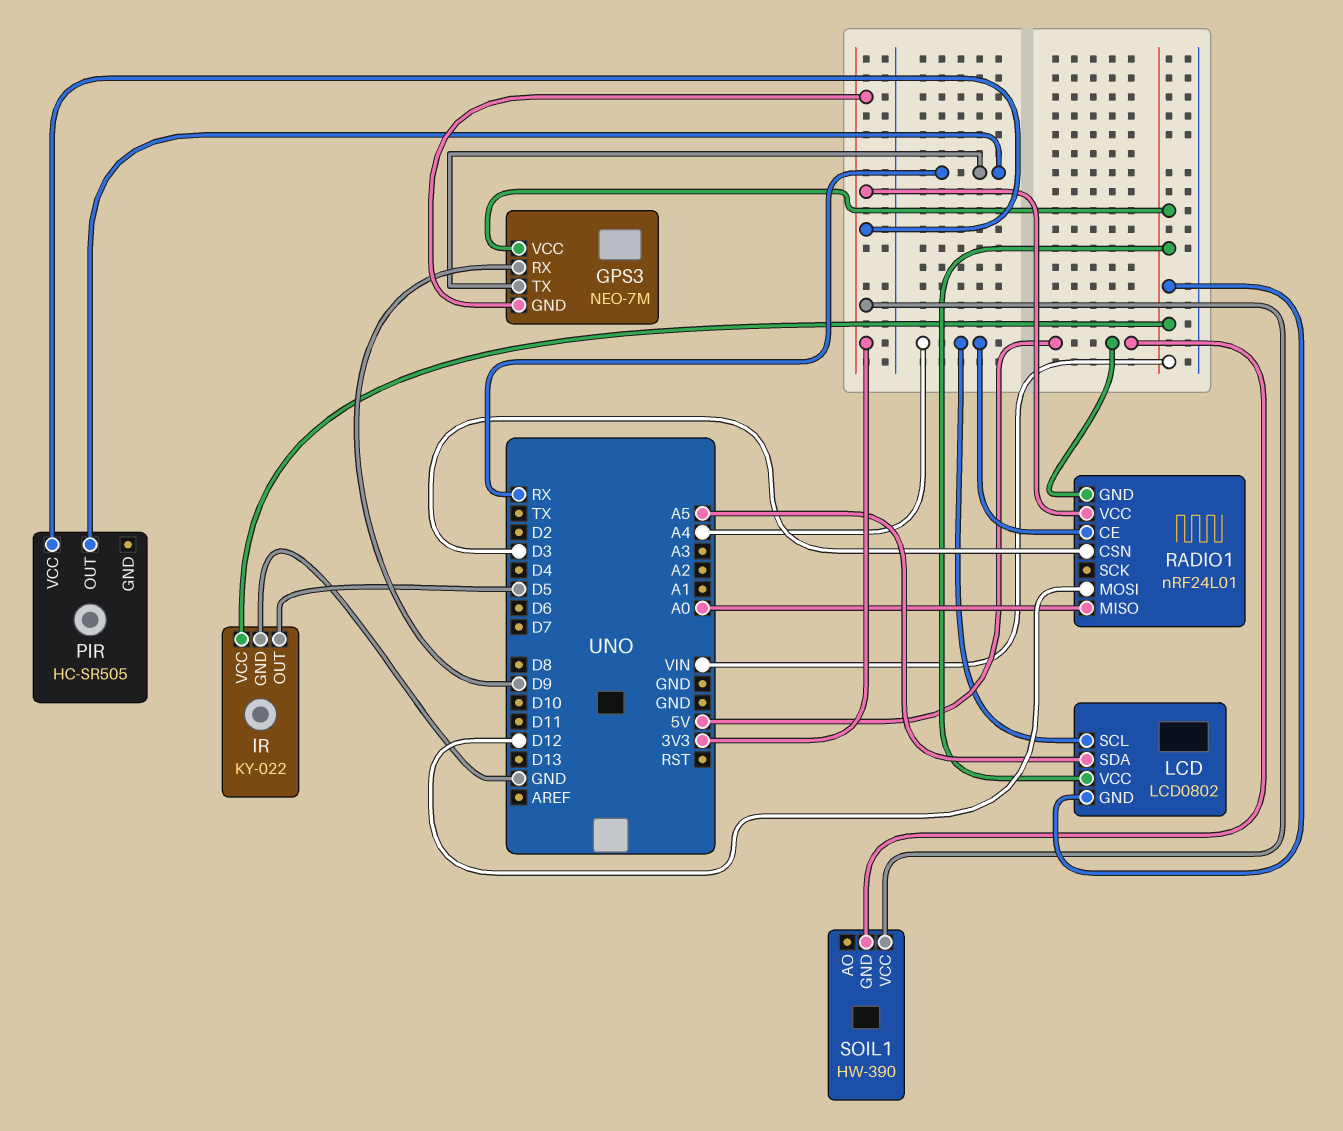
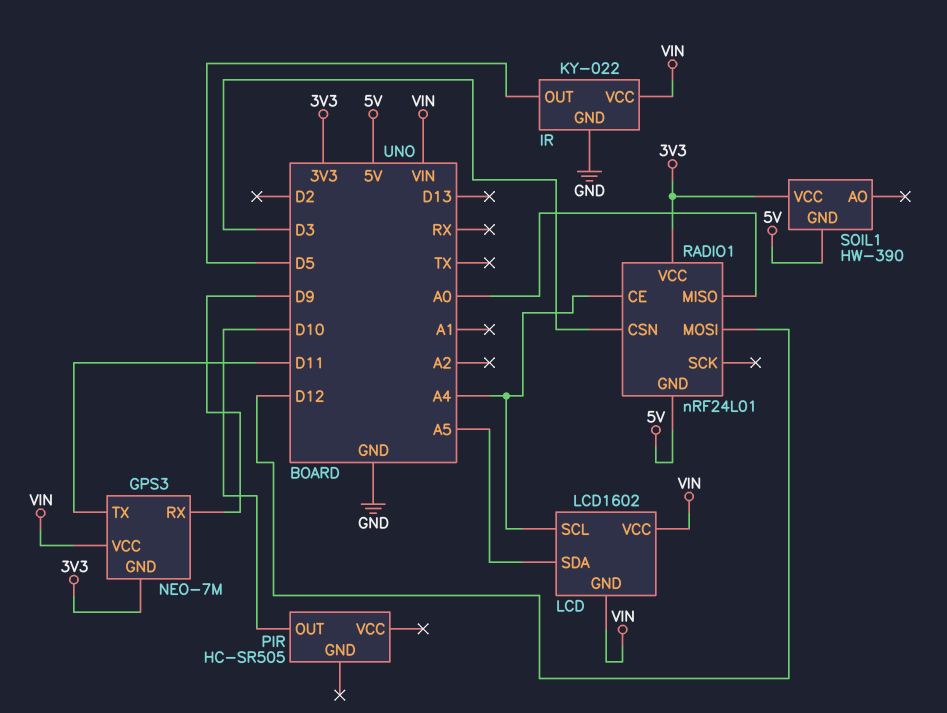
GPS3 pin TX: RX -> D11
LCD: LCD0802 -> LCD1602
PIR pin OUT: RX -> D10
PIR pin VCC: 3V3 -> none

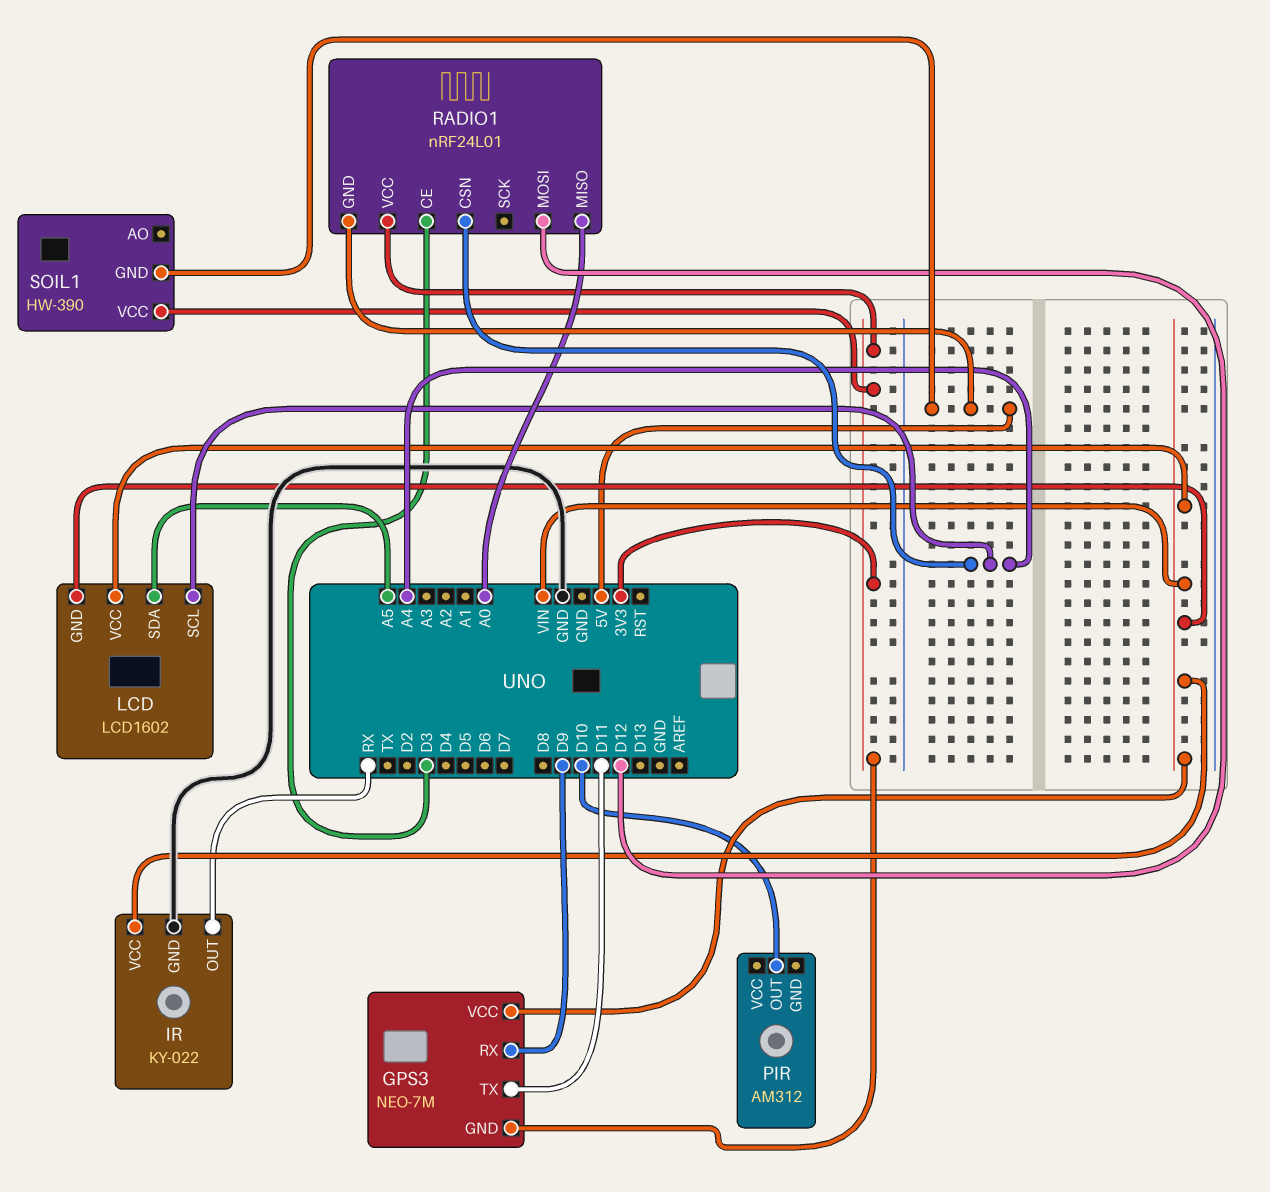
IR pin OUT: D5 -> RX
PIR: HC-SR505 -> AM312
RADIO1 pin CE: A4 -> D3
RADIO1 pin CSN: D3 -> A4

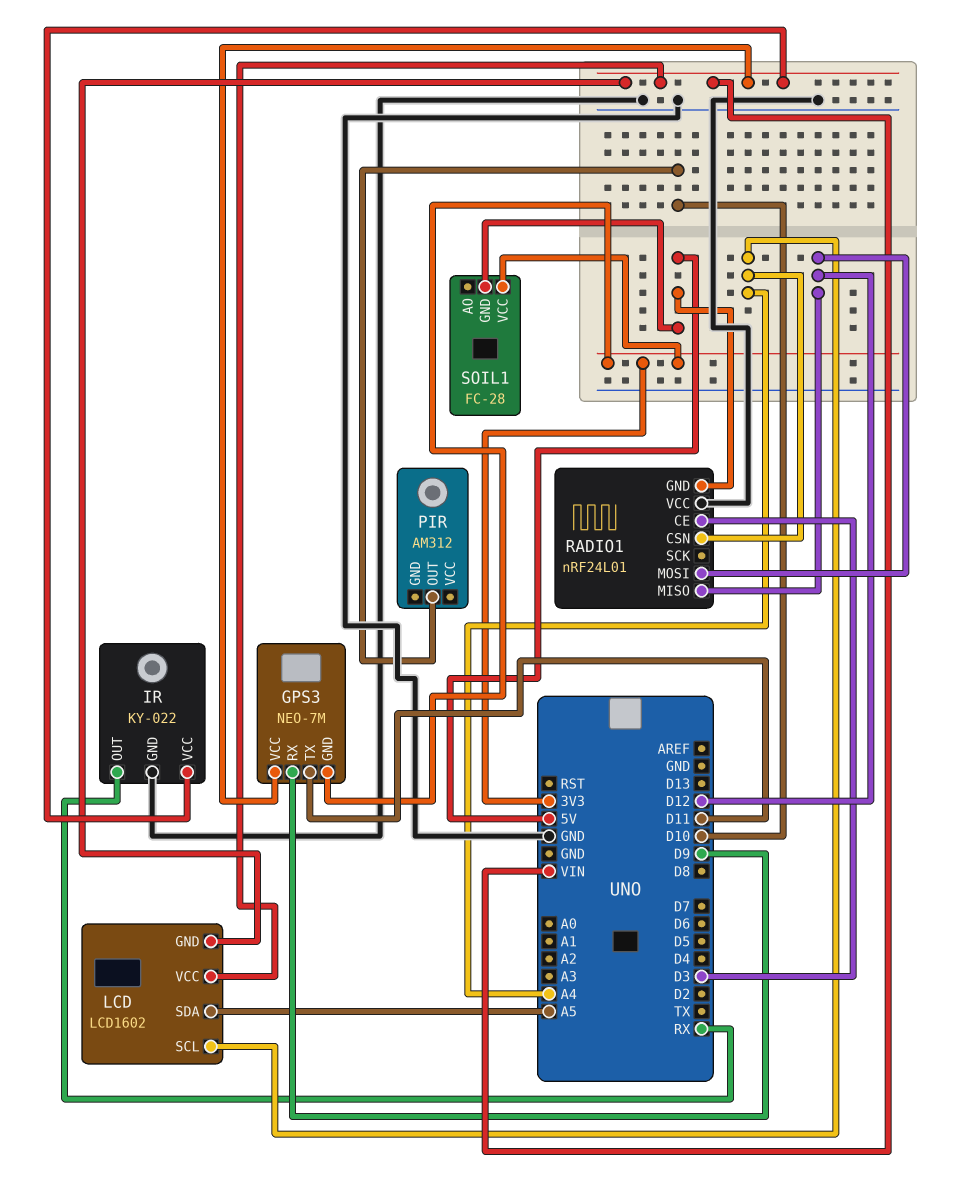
RADIO1 pin MISO: A0 -> D12
RADIO1 pin VCC: 3V3 -> GND
SOIL1: HW-390 -> FC-28

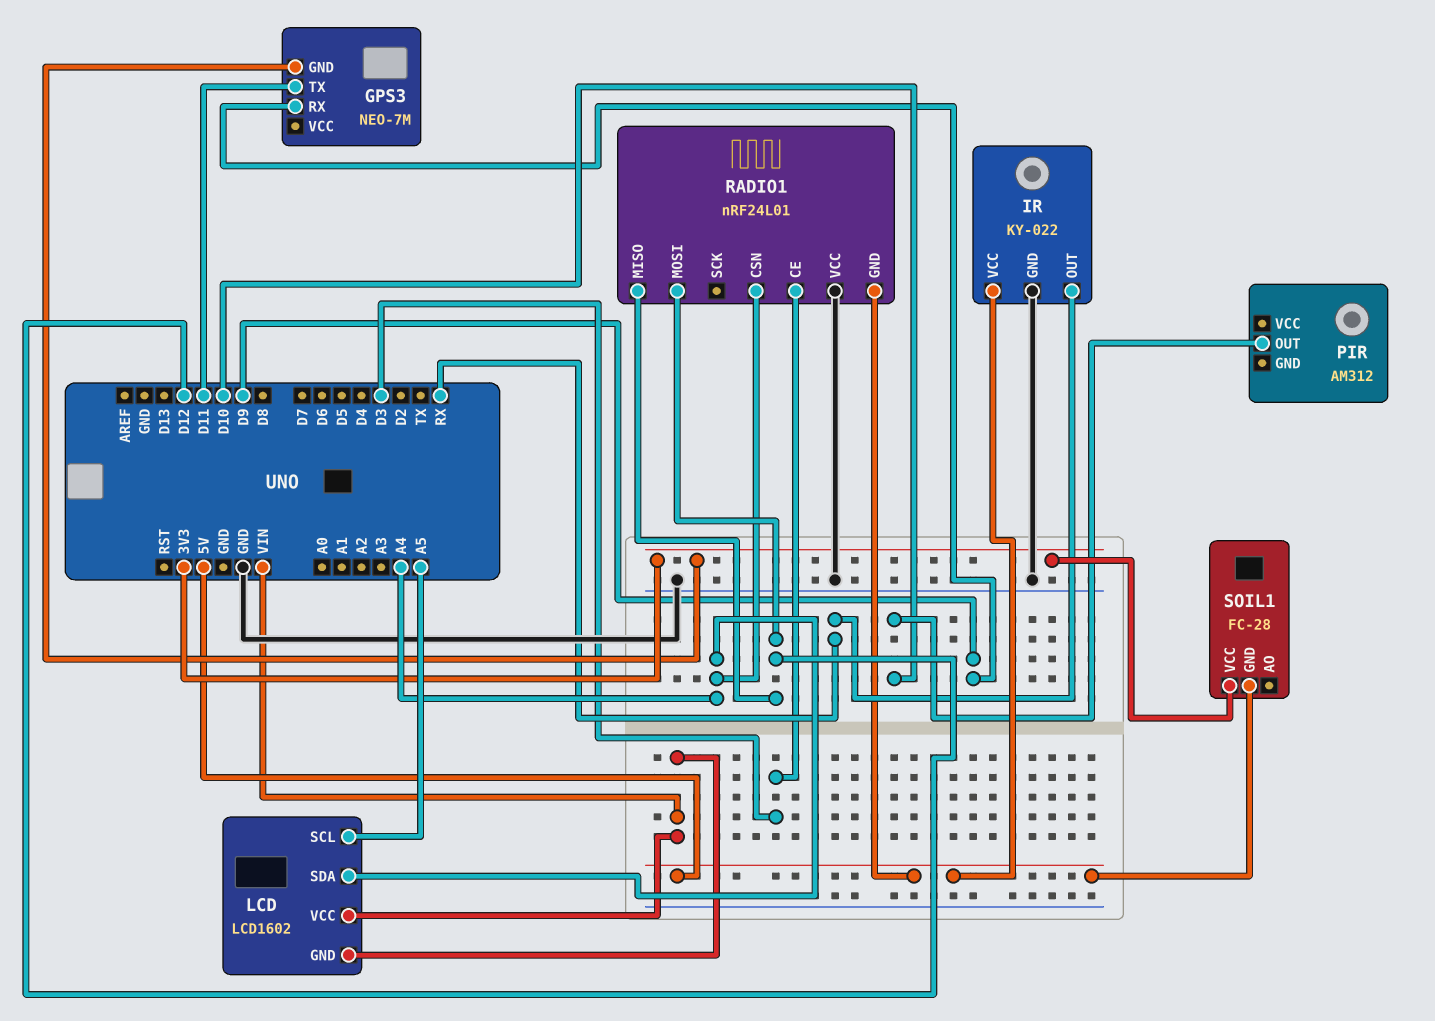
GPS3 pin VCC: VIN -> none
IR pin VCC: VIN -> 5V
LCD pin SCL: A4 -> A5
LCD pin SDA: A5 -> A4

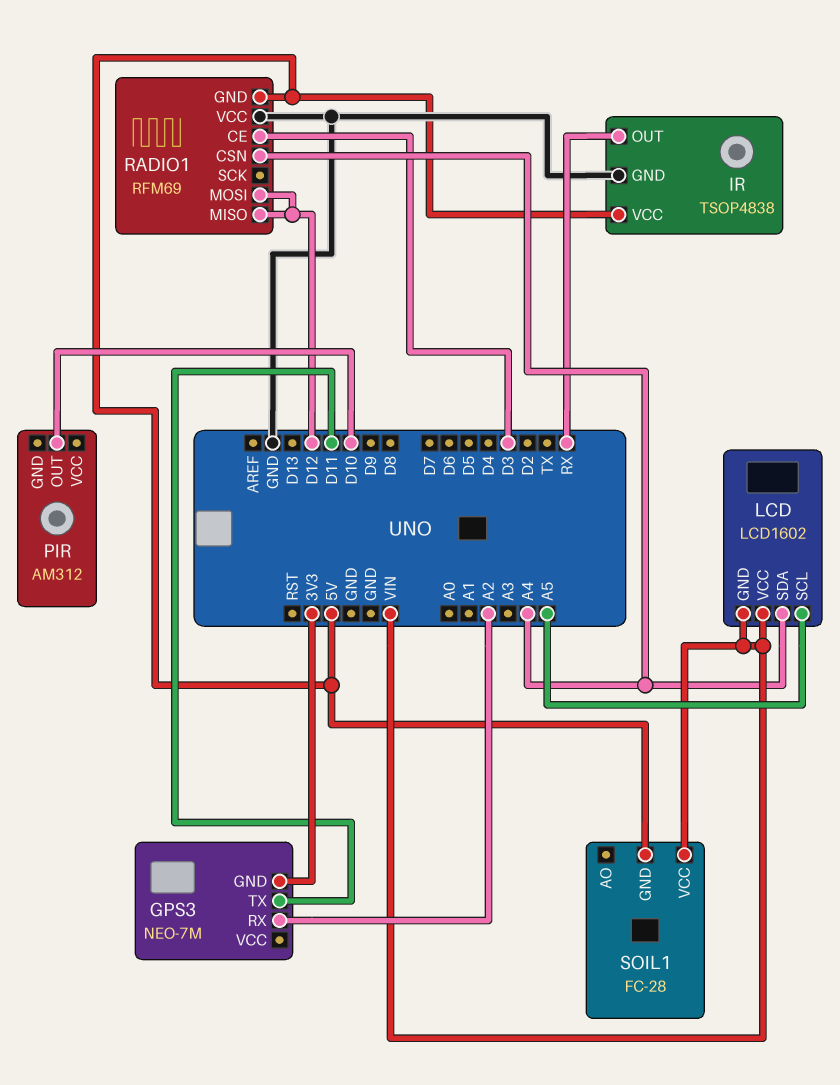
GPS3 pin RX: D9 -> A2
IR: KY-022 -> TSOP4838
RADIO1: nRF24L01 -> RFM69
SOIL1 pin VCC: 3V3 -> VIN

